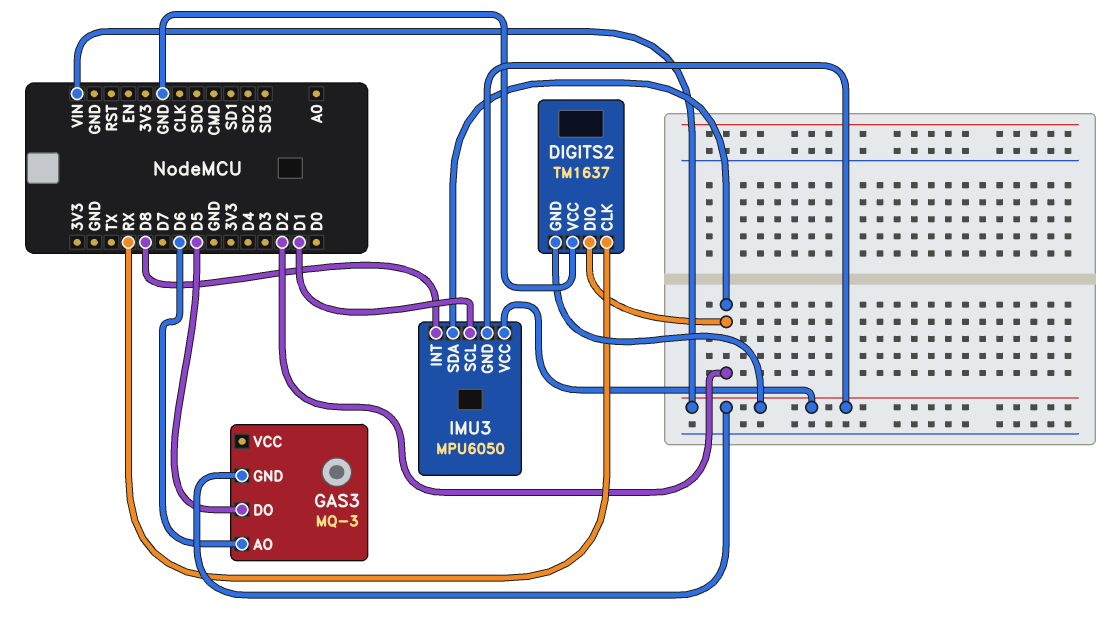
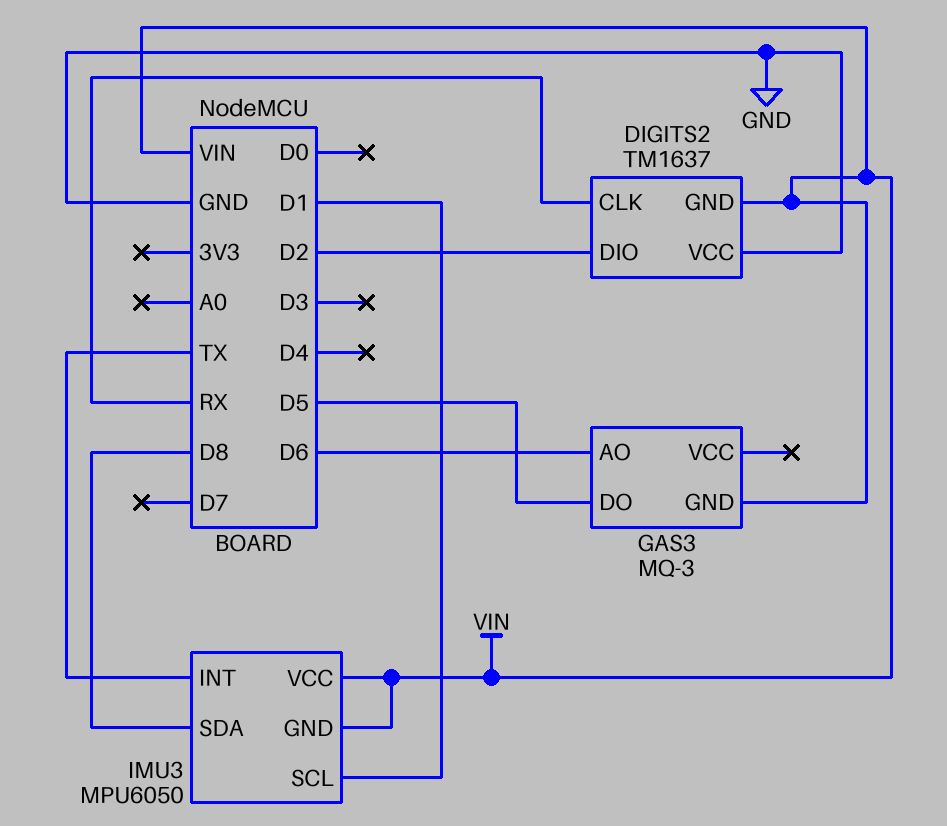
IMU3 pin INT: D8 -> TX
IMU3 pin SDA: D2 -> D8

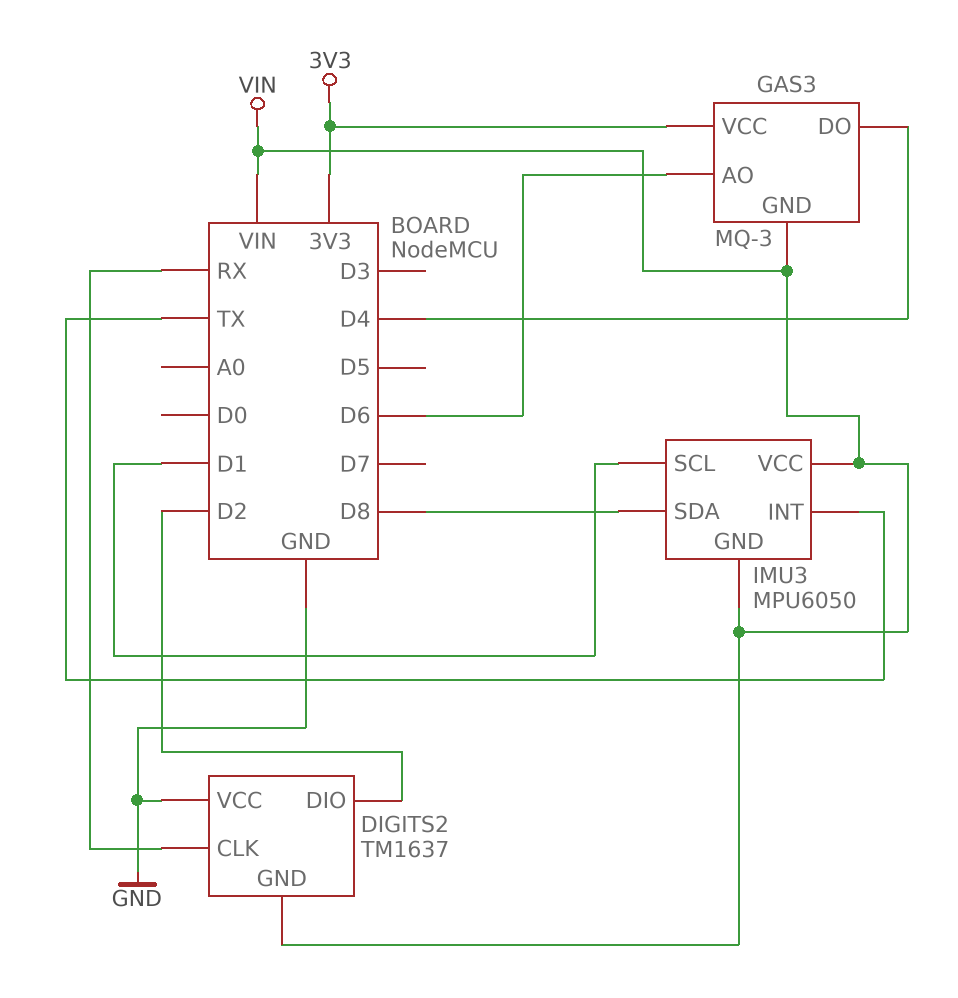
GAS3 pin DO: D5 -> D4
GAS3 pin VCC: none -> 3V3

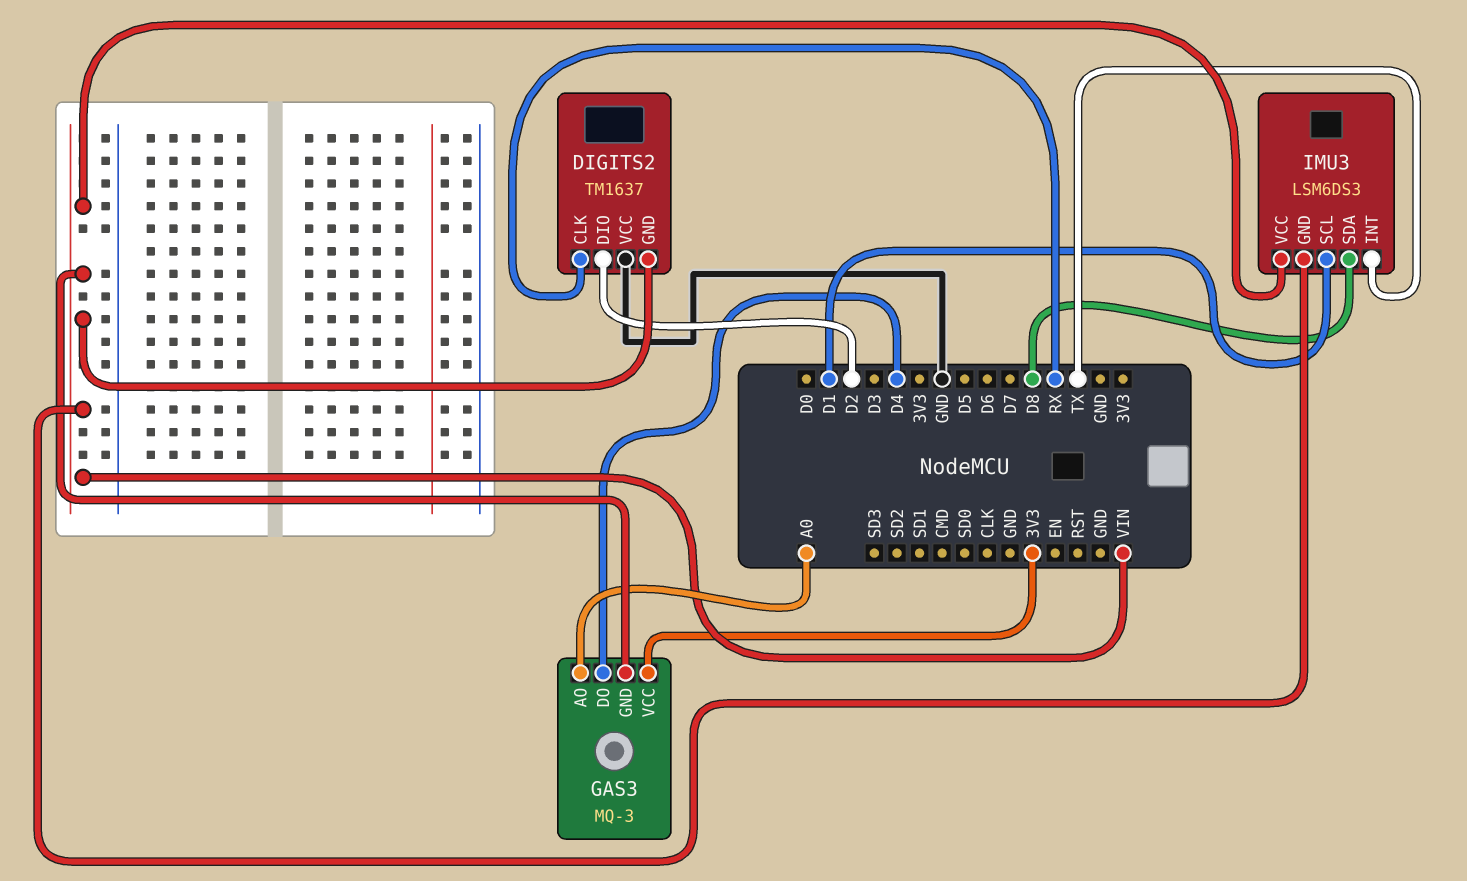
GAS3 pin AO: D6 -> A0
IMU3: MPU6050 -> LSM6DS3

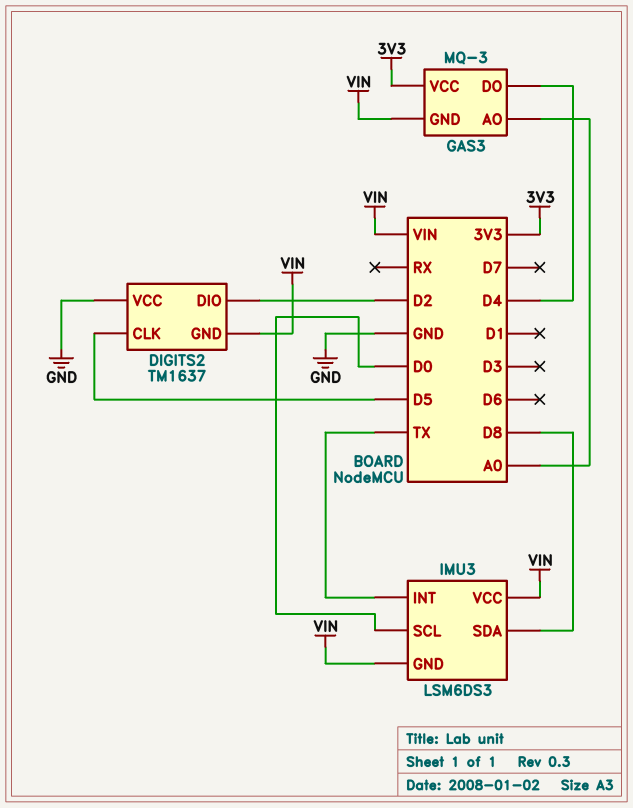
DIGITS2 pin CLK: RX -> D5
IMU3 pin SCL: D1 -> D0

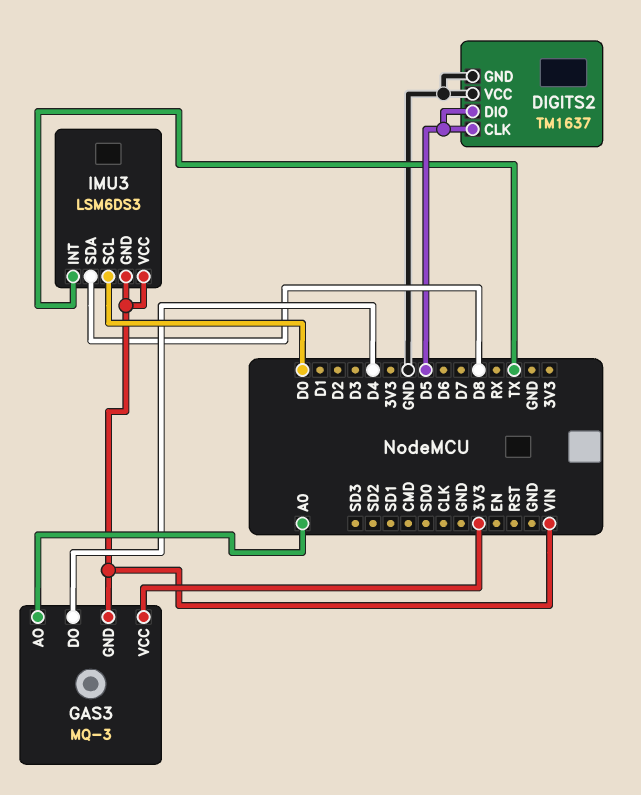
DIGITS2 pin DIO: D2 -> D5
DIGITS2 pin GND: VIN -> GND

